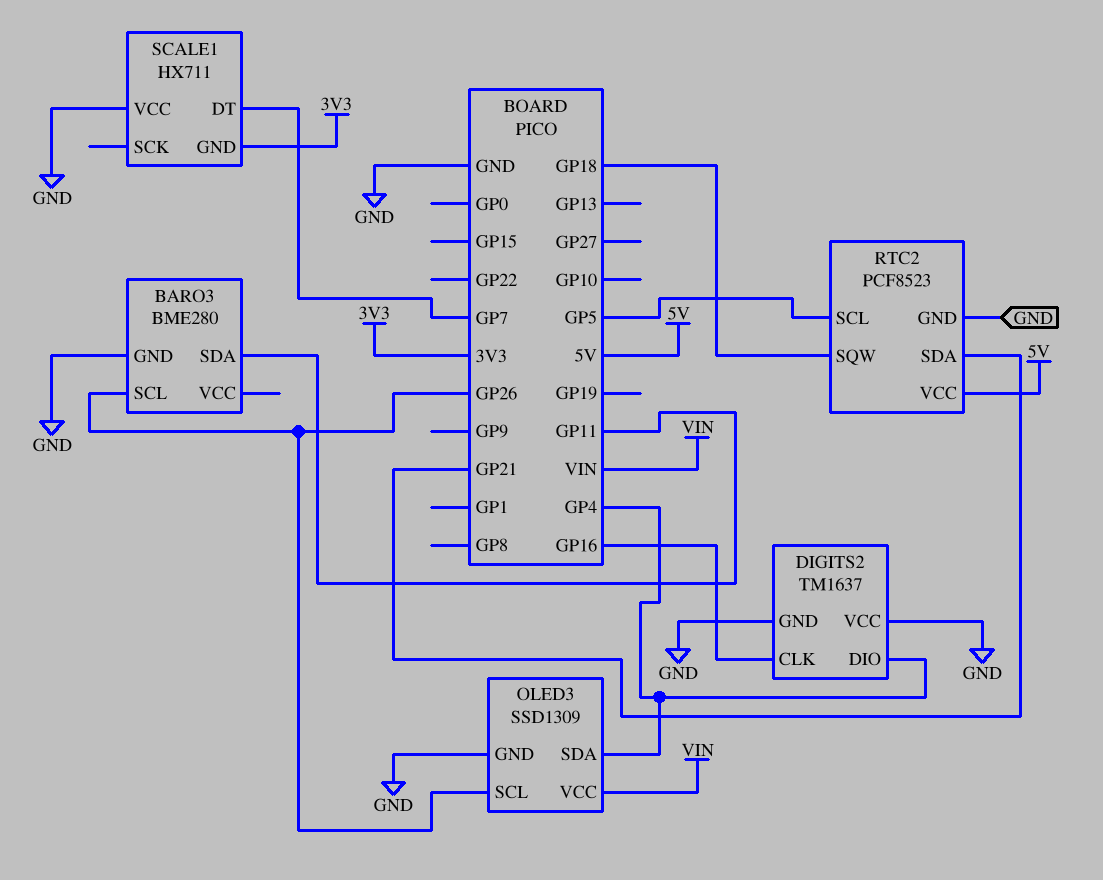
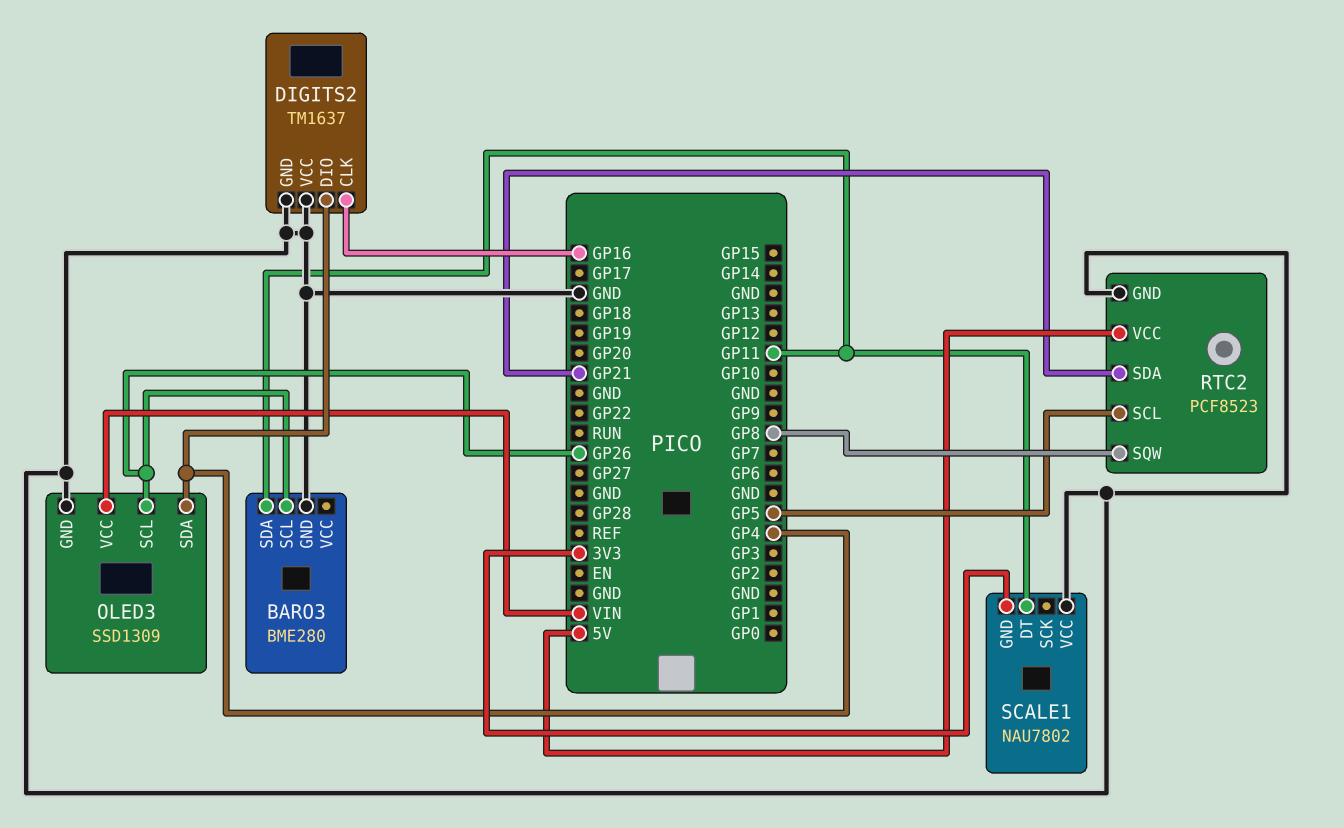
RTC2 pin SQW: GP18 -> GP8
SCALE1: HX711 -> NAU7802
SCALE1 pin DT: GP7 -> GP11

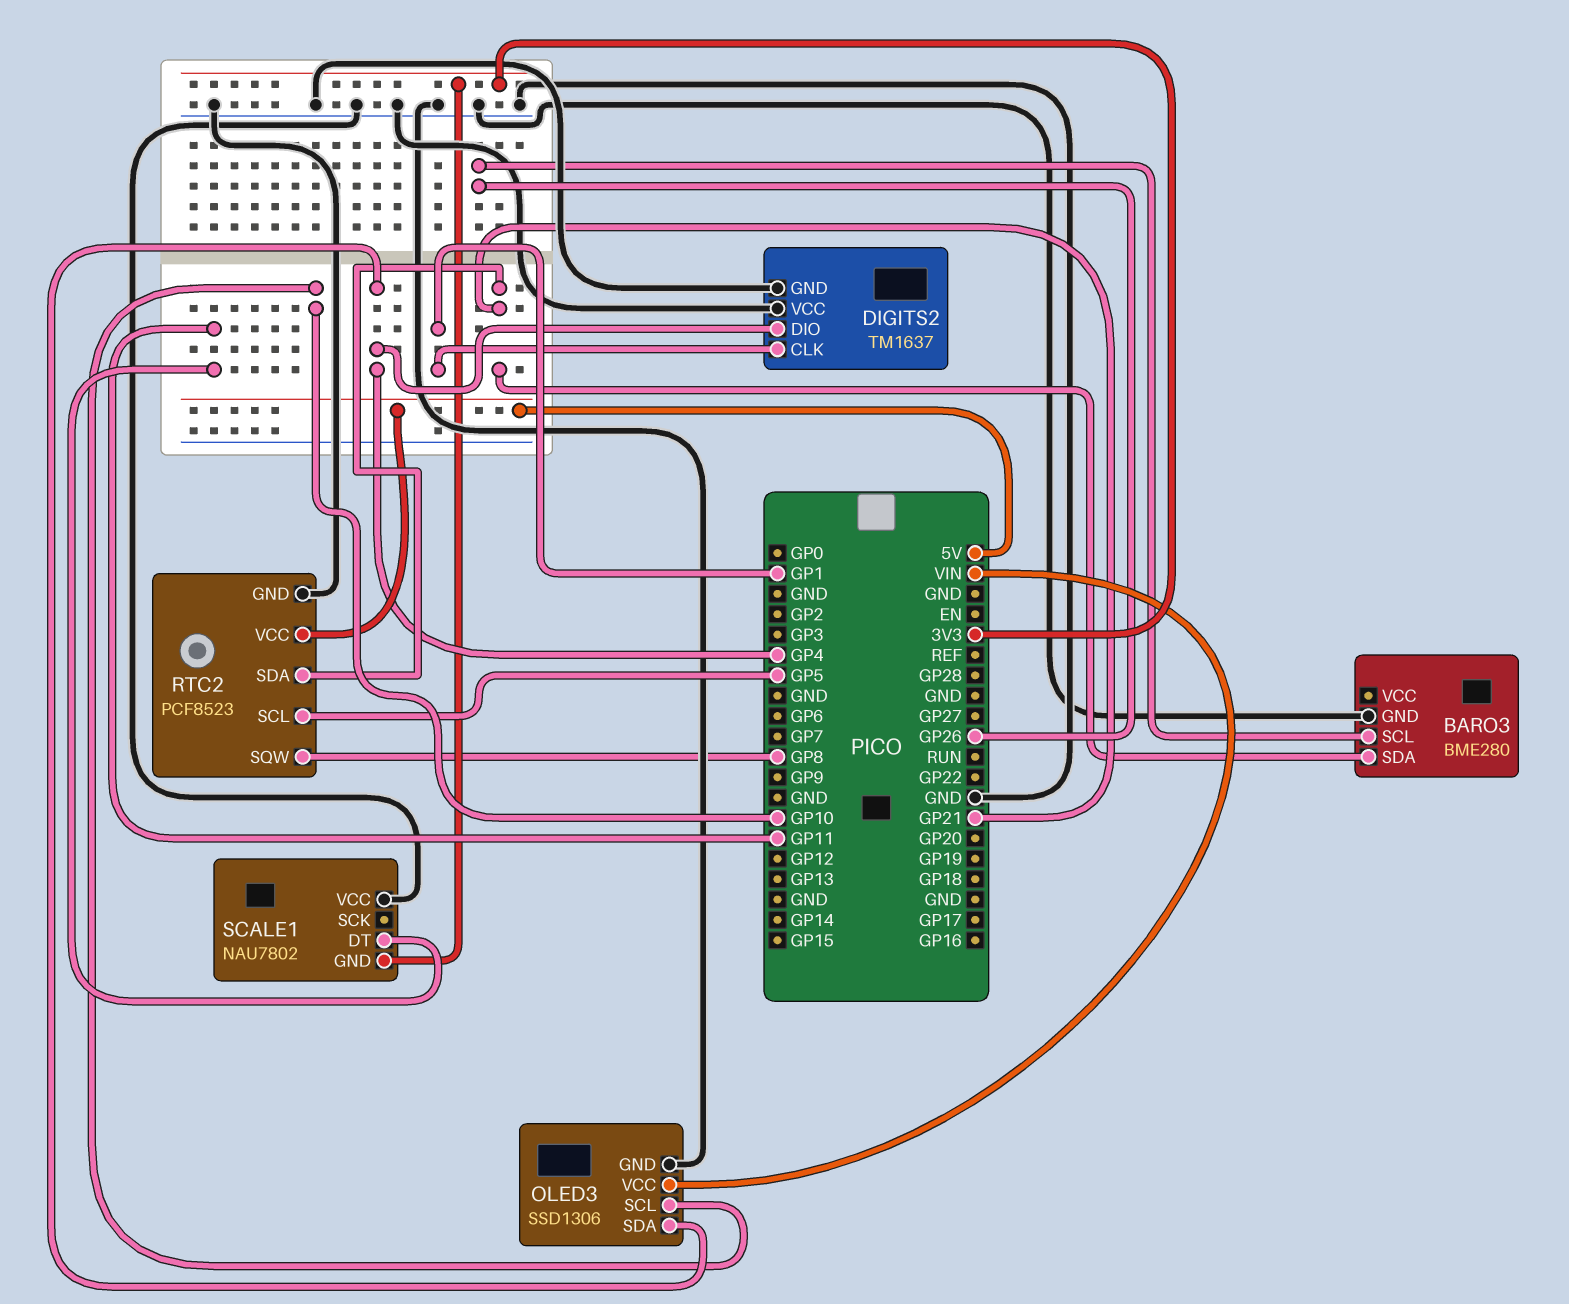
BARO3 pin SDA: GP11 -> GP21
DIGITS2 pin CLK: GP16 -> GP1
OLED3: SSD1309 -> SSD1306
OLED3 pin SCL: GP26 -> GP10

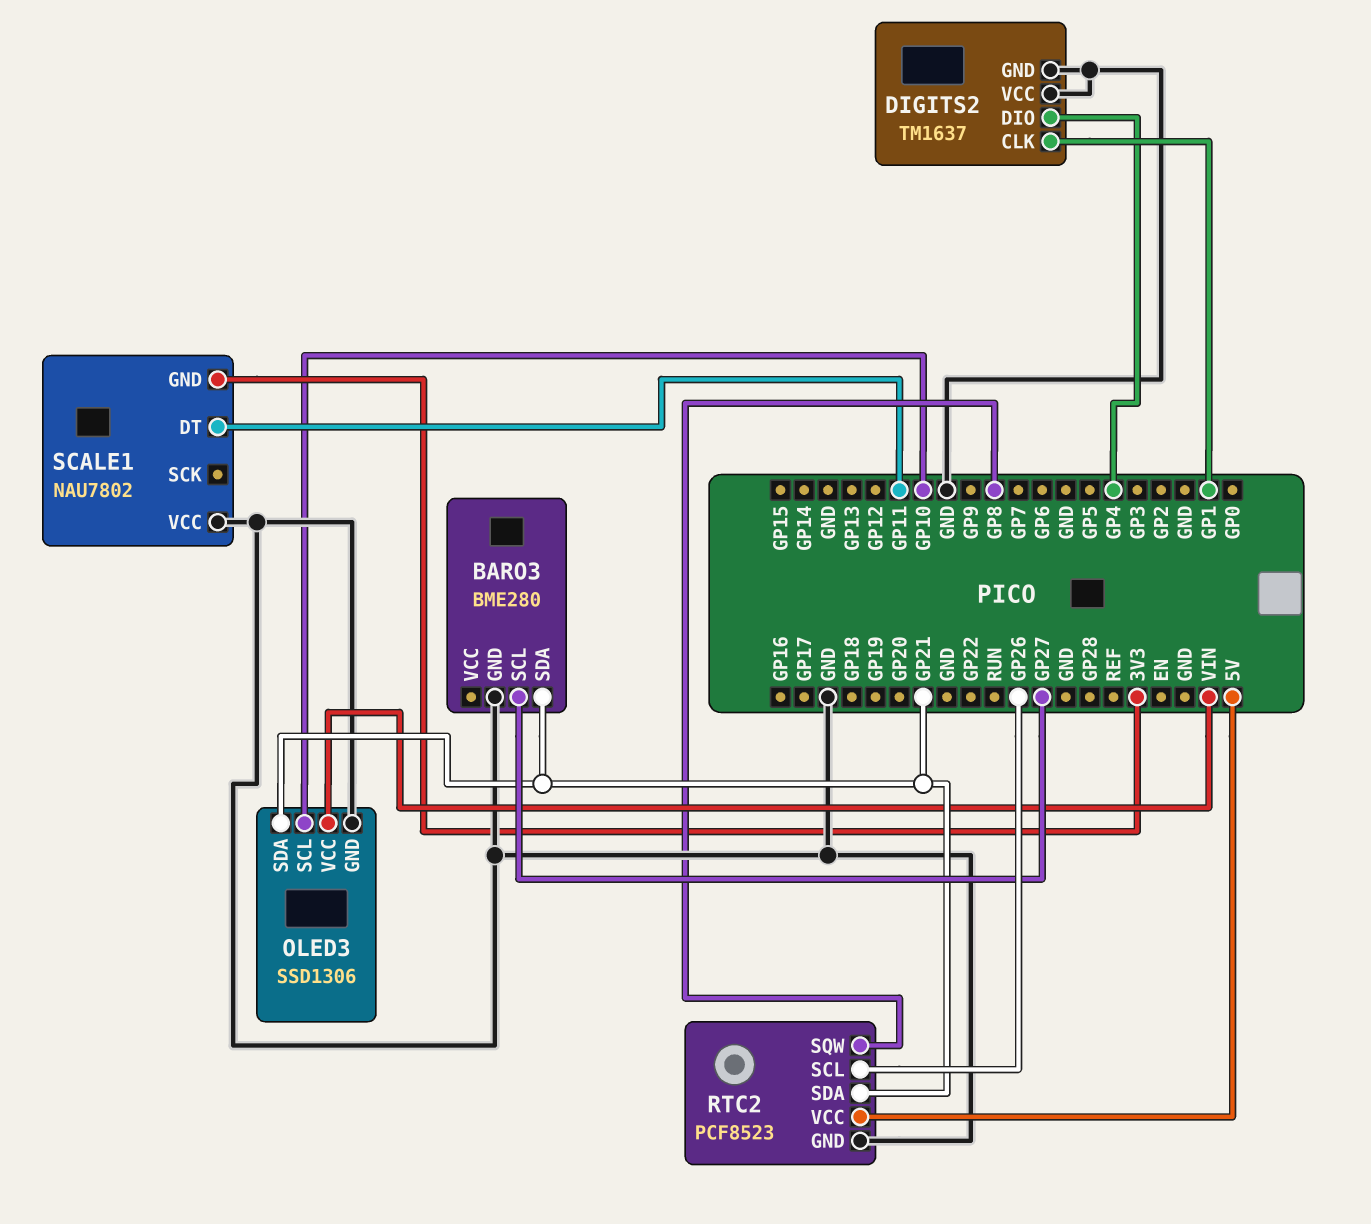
BARO3 pin SCL: GP26 -> GP27
OLED3 pin SDA: GP4 -> GP21
RTC2 pin SCL: GP5 -> GP26

